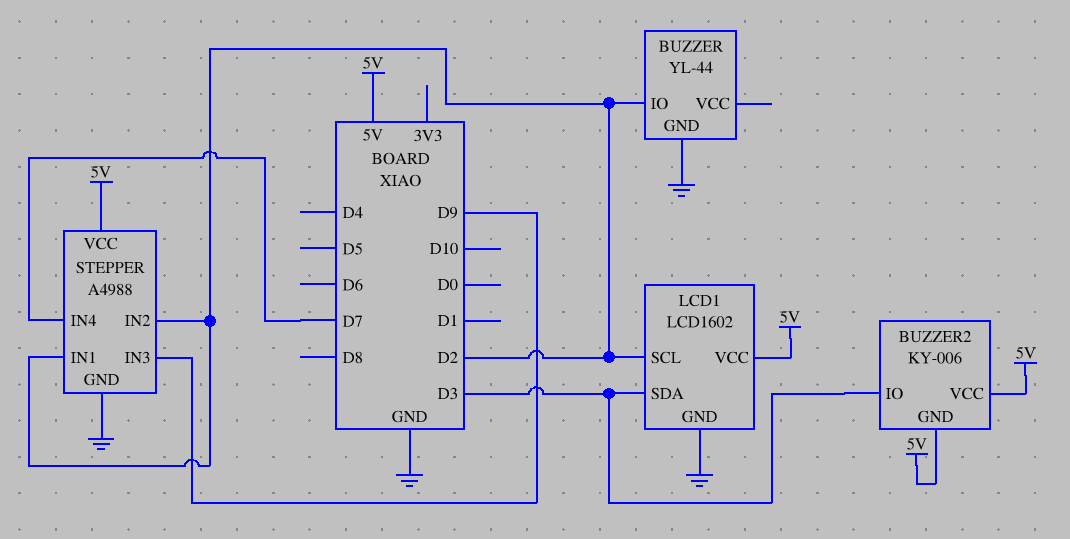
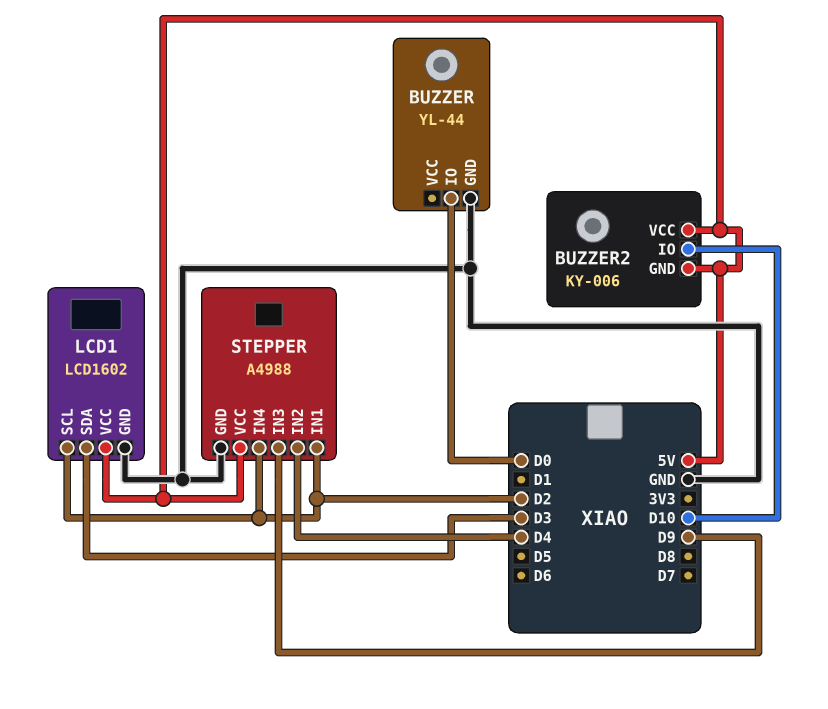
BUZZER pin IO: D2 -> D0
BUZZER2 pin IO: D3 -> D10
STEPPER pin IN2: D2 -> D4
STEPPER pin IN4: D7 -> D2

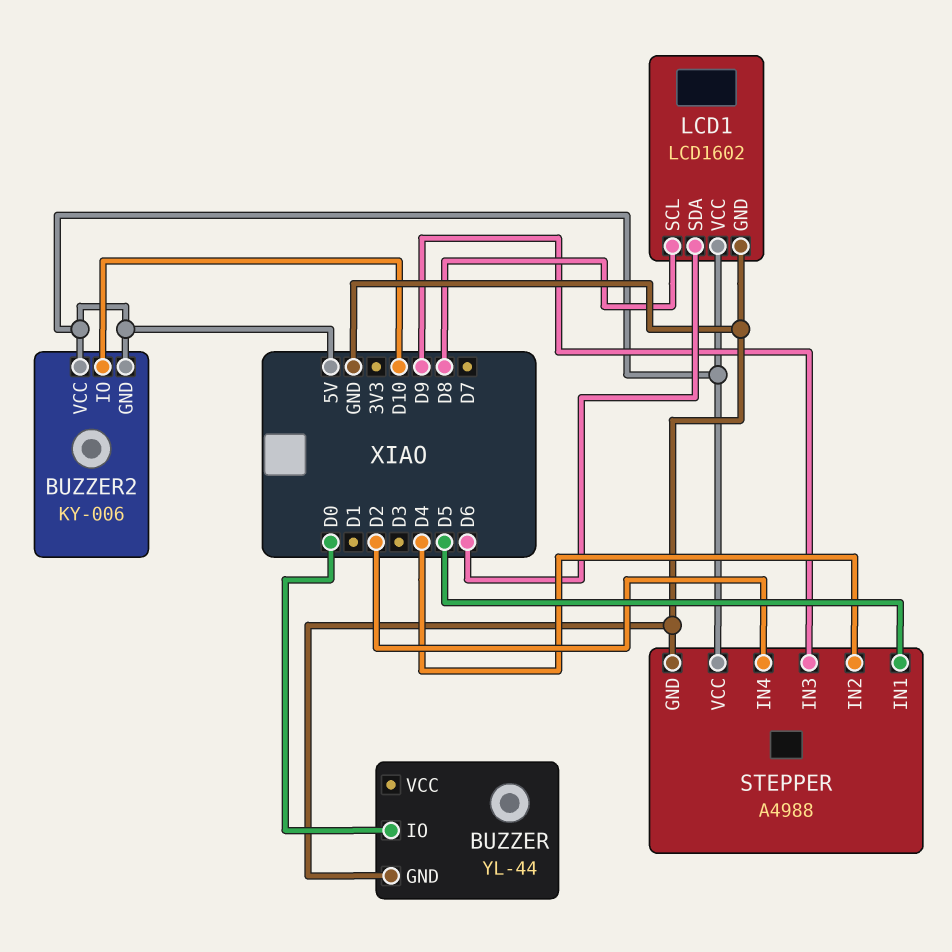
LCD1 pin SCL: D2 -> D8
LCD1 pin SDA: D3 -> D6
STEPPER pin IN1: D2 -> D5

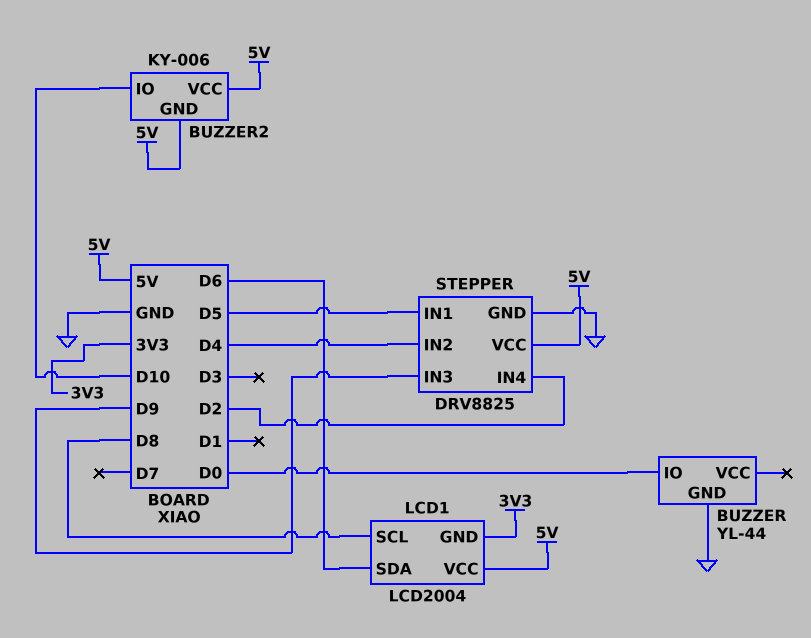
LCD1: LCD1602 -> LCD2004
LCD1 pin GND: GND -> 3V3
STEPPER: A4988 -> DRV8825

